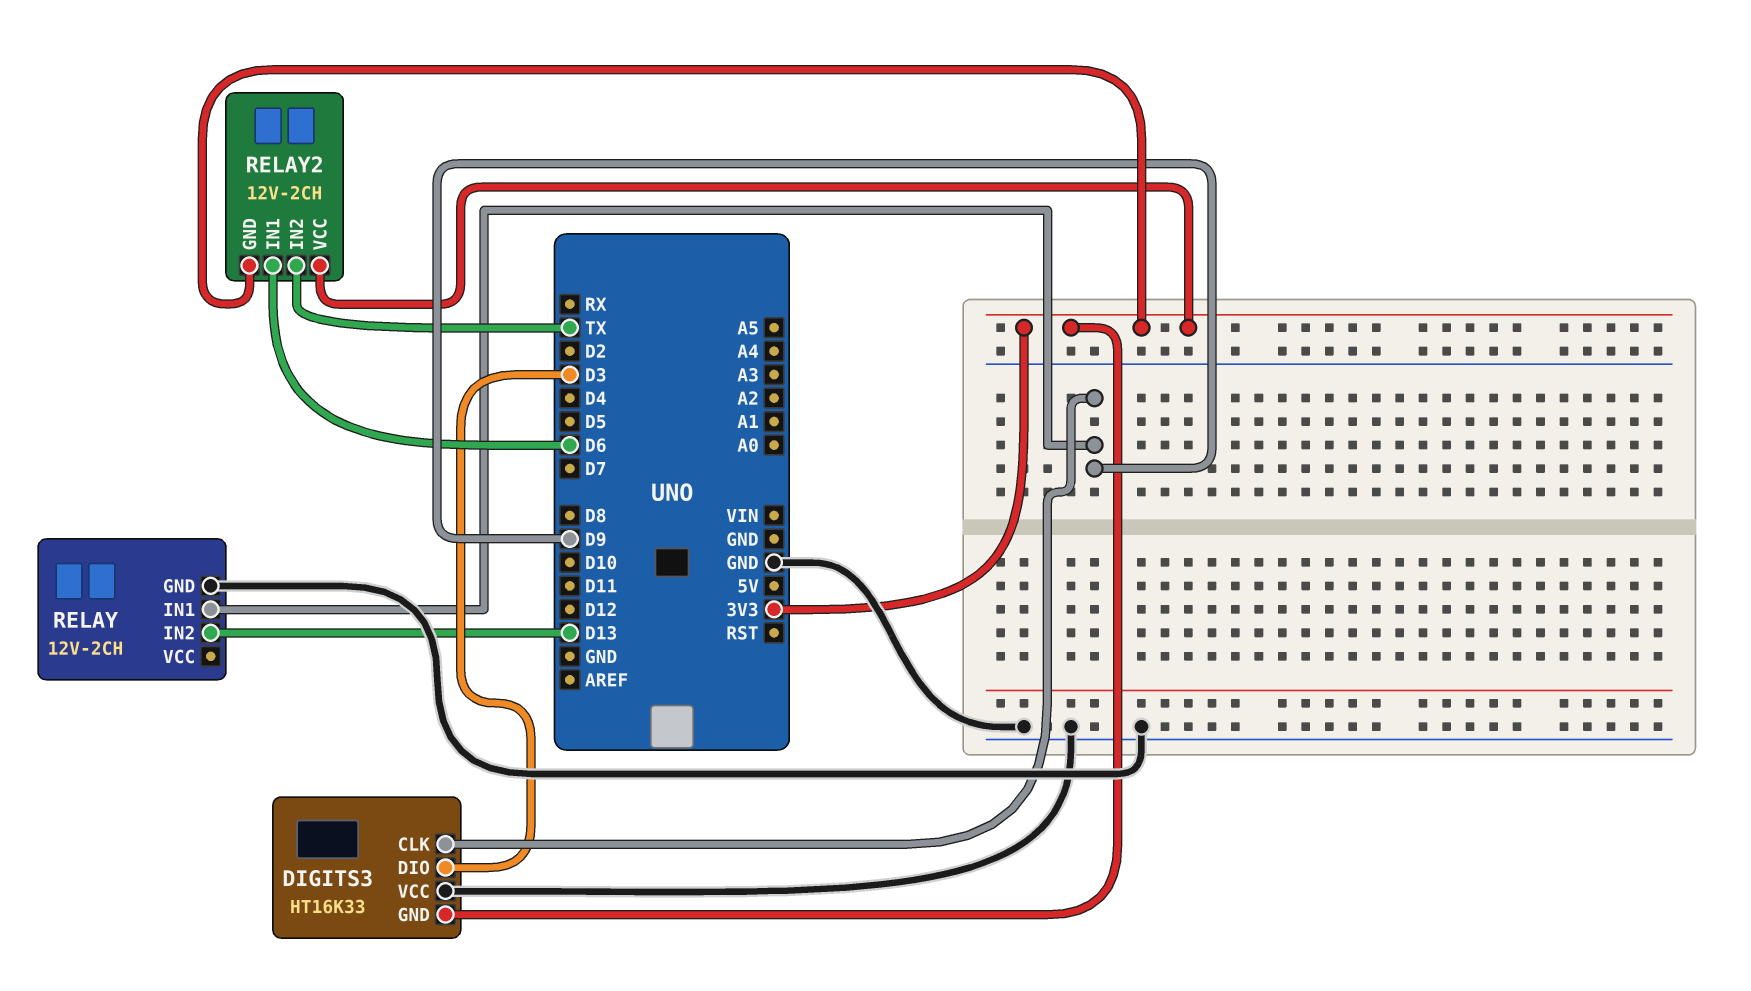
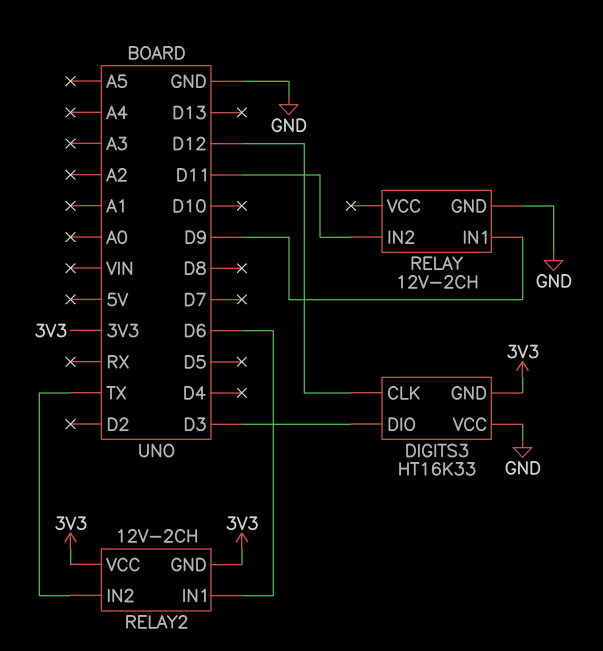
DIGITS3 pin CLK: D9 -> D12
RELAY pin IN2: D13 -> D11

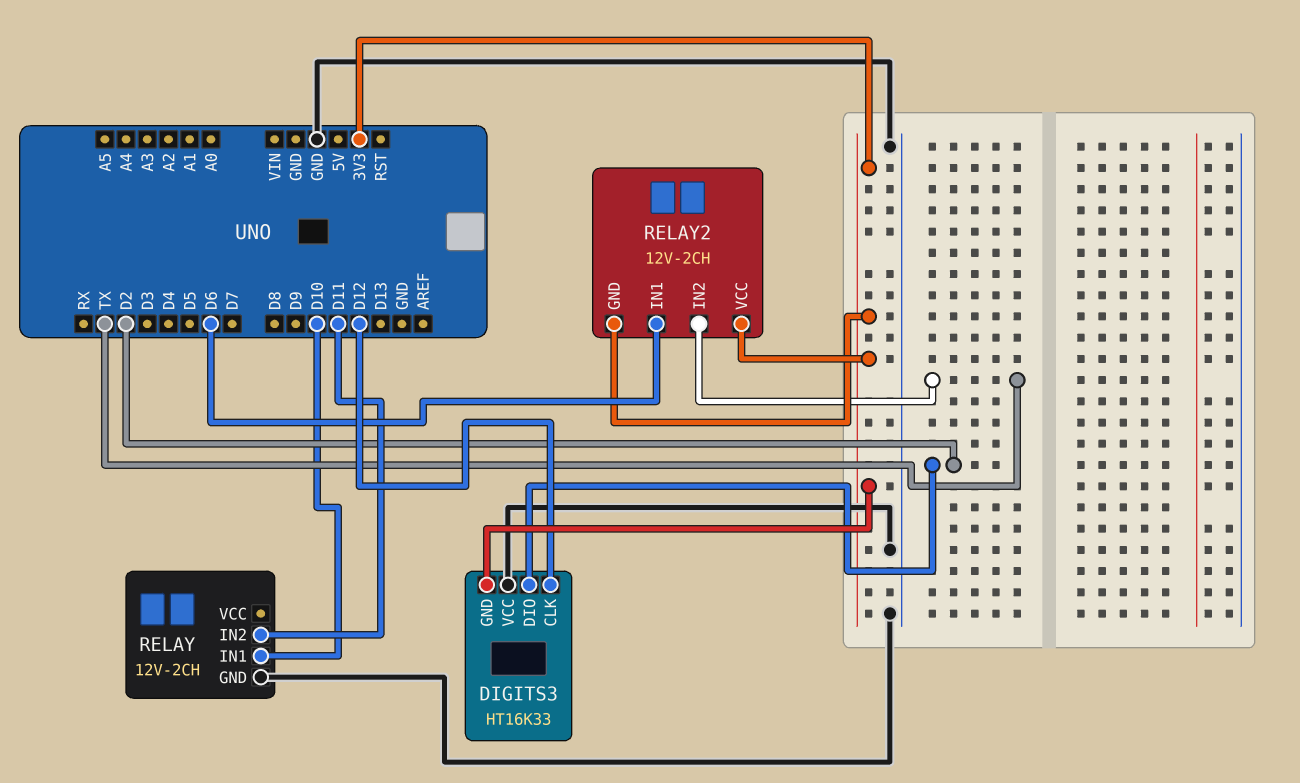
DIGITS3 pin DIO: D3 -> D2
RELAY pin IN1: D9 -> D10

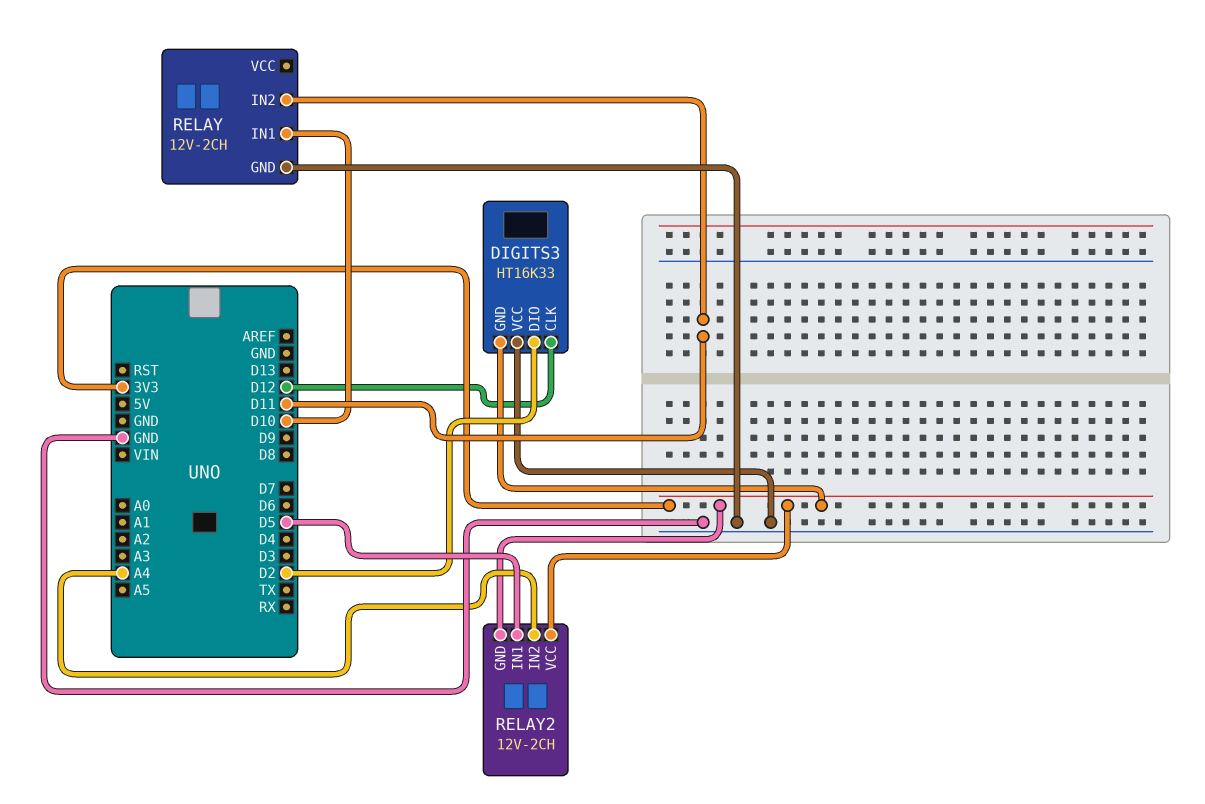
RELAY2 pin IN1: D6 -> D5
RELAY2 pin IN2: TX -> A4

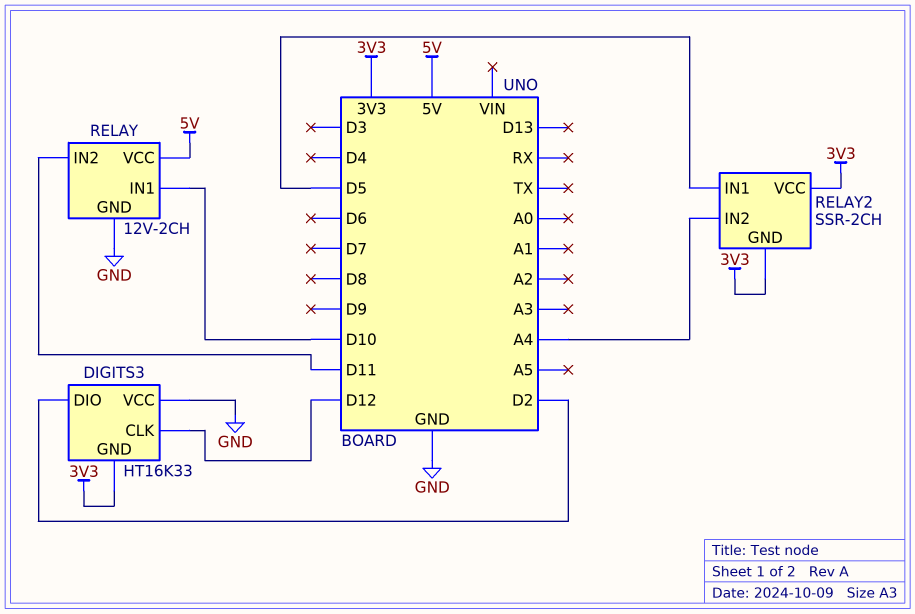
RELAY pin VCC: none -> 5V
RELAY2: 12V-2CH -> SSR-2CH

